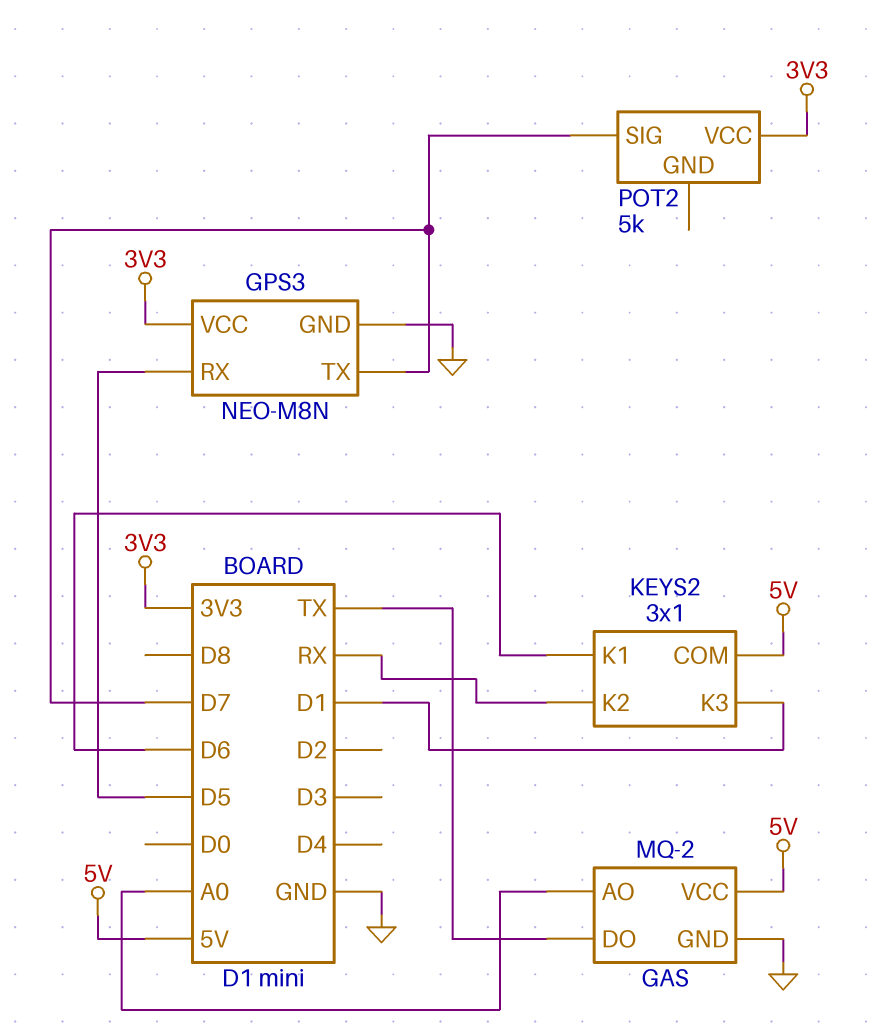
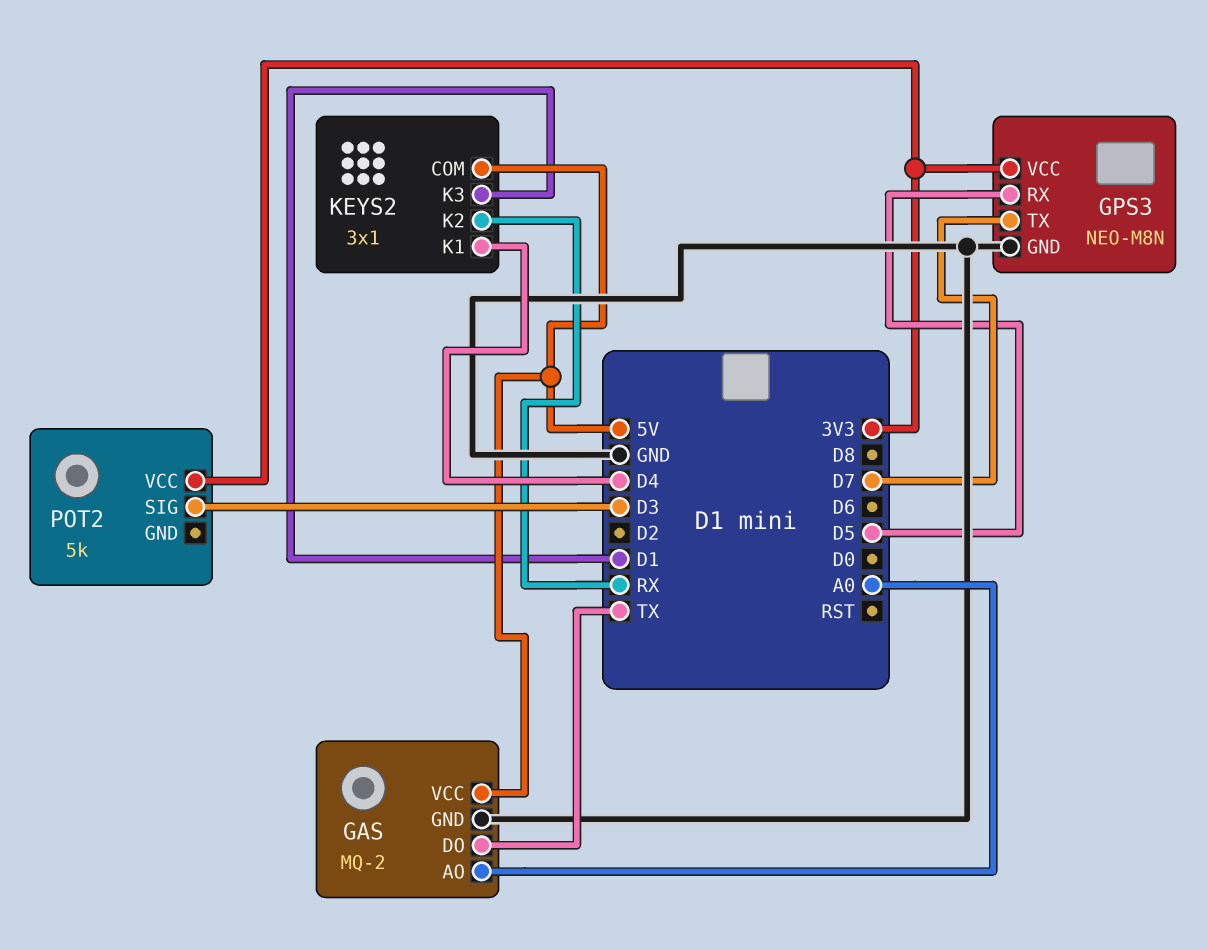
KEYS2 pin K1: D6 -> D4
POT2 pin SIG: D7 -> D3

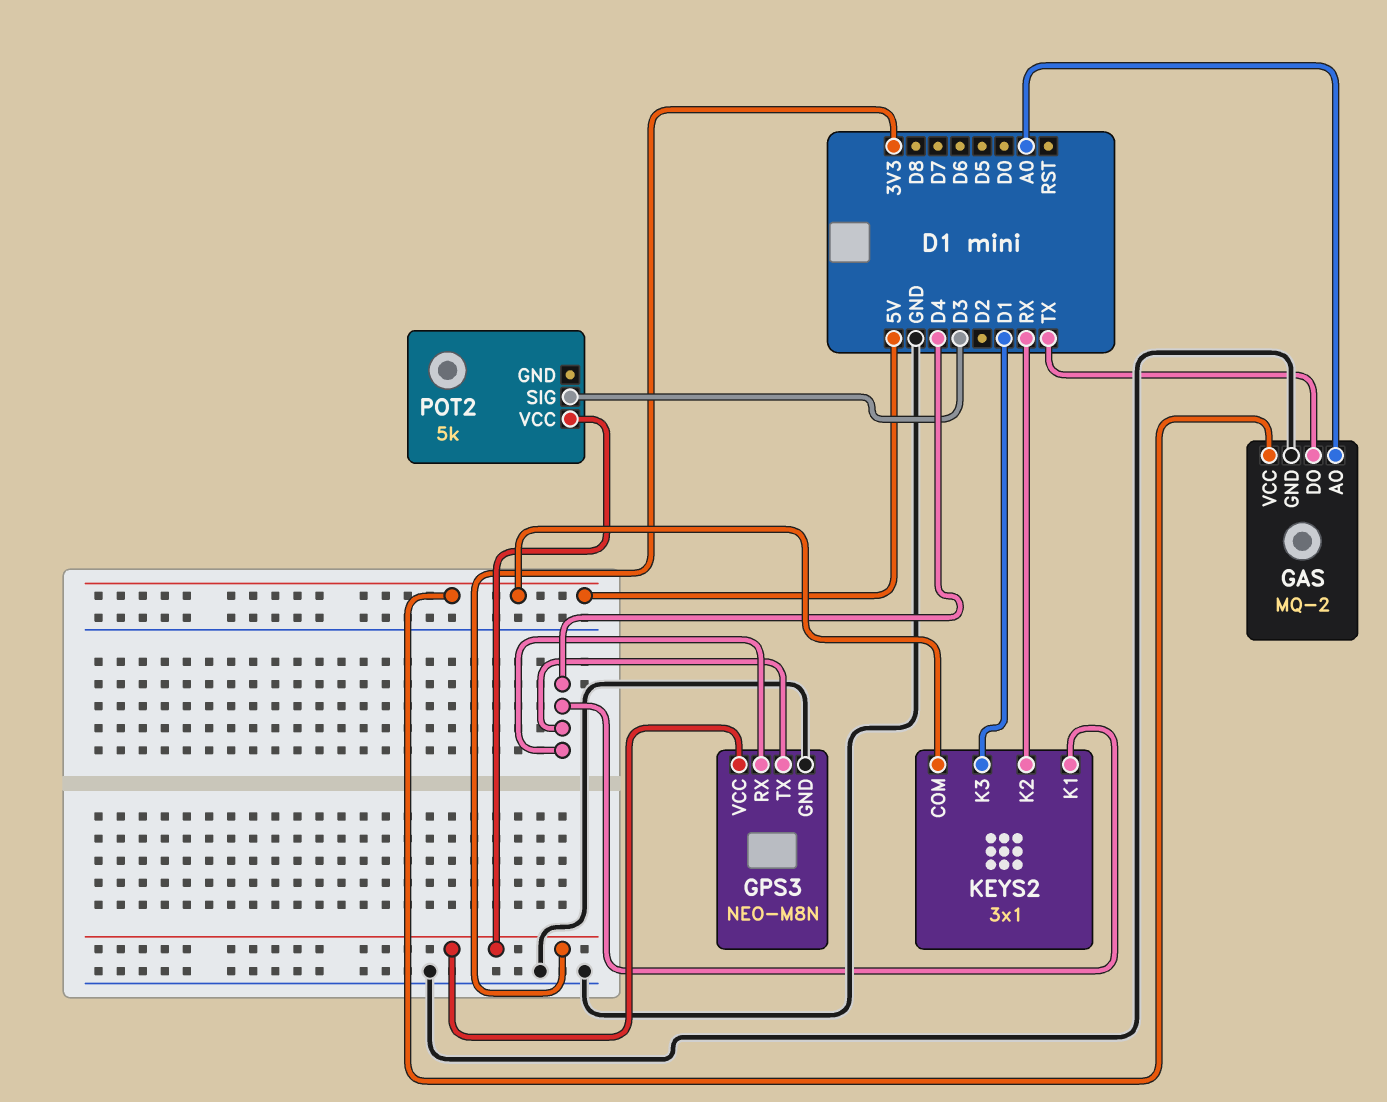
GPS3 pin RX: D5 -> D4
GPS3 pin TX: D7 -> D4

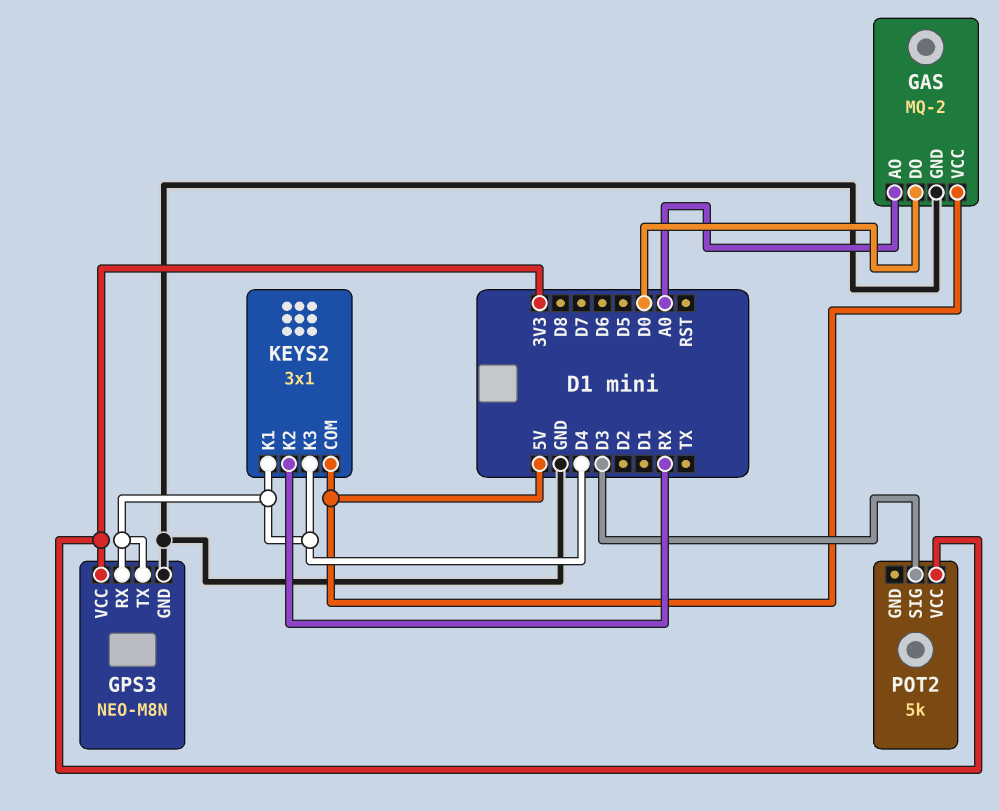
GAS pin DO: TX -> D0
KEYS2 pin K3: D1 -> D4

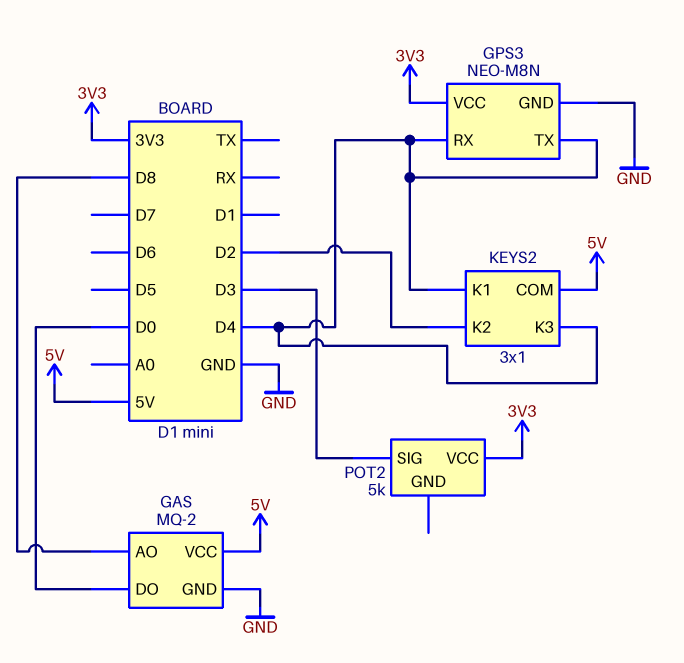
GAS pin AO: A0 -> D8
KEYS2 pin K2: RX -> D2

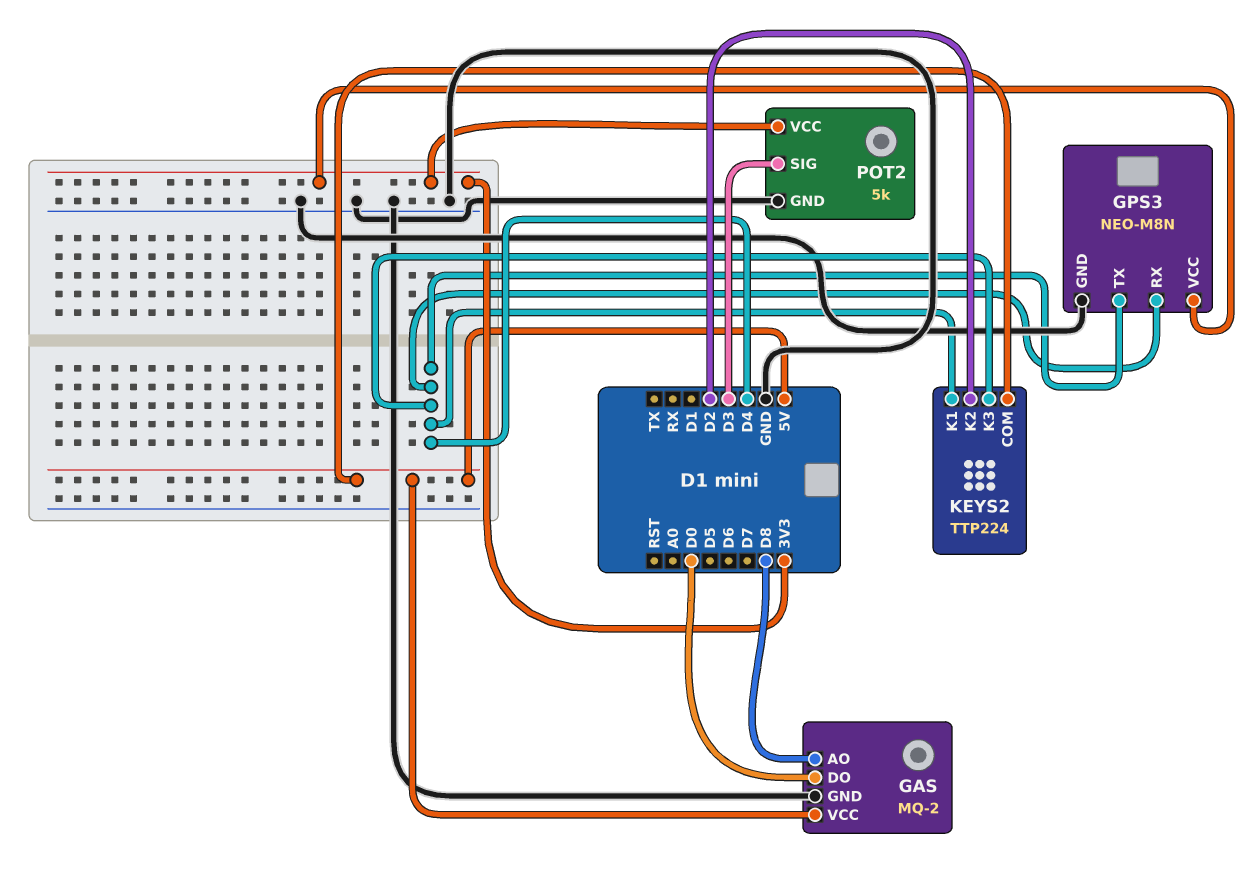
KEYS2: 3x1 -> TTP224
POT2 pin GND: none -> GND

